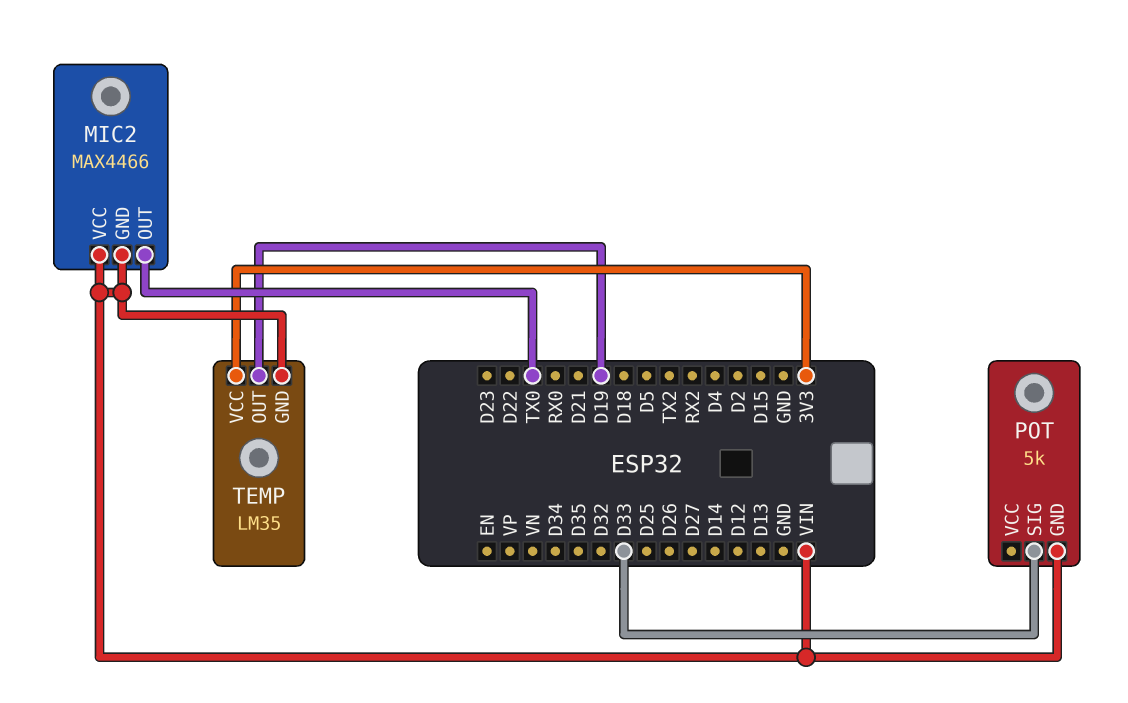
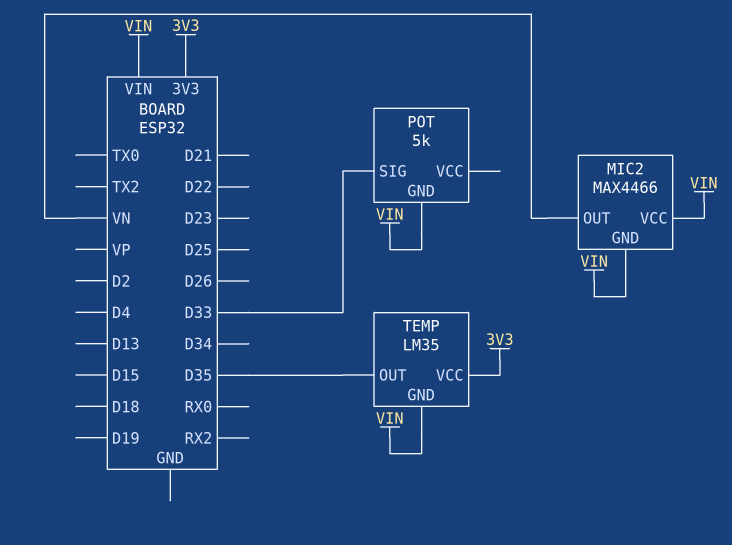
MIC2 pin OUT: TX0 -> VN
TEMP pin OUT: D19 -> D35

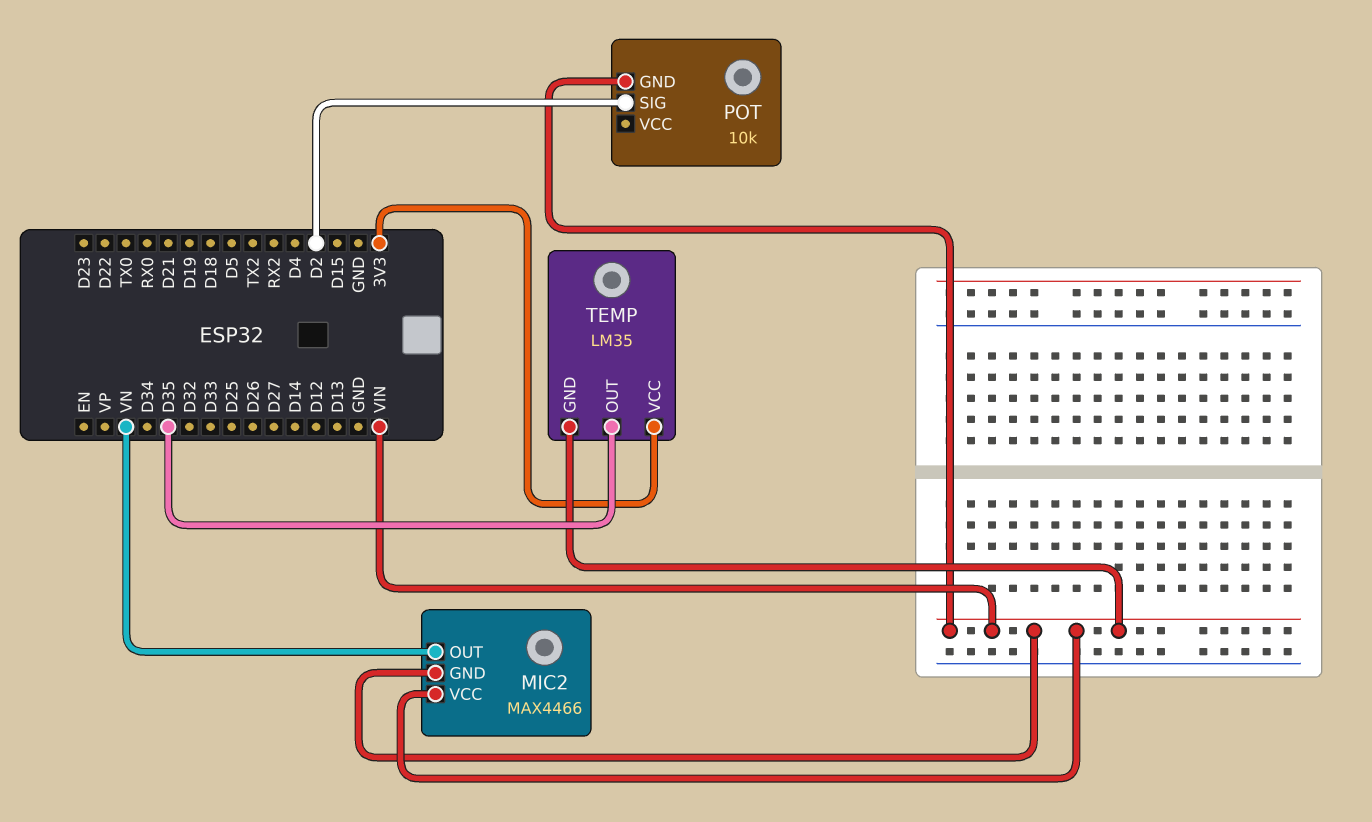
POT: 5k -> 10k
POT pin SIG: D33 -> D2

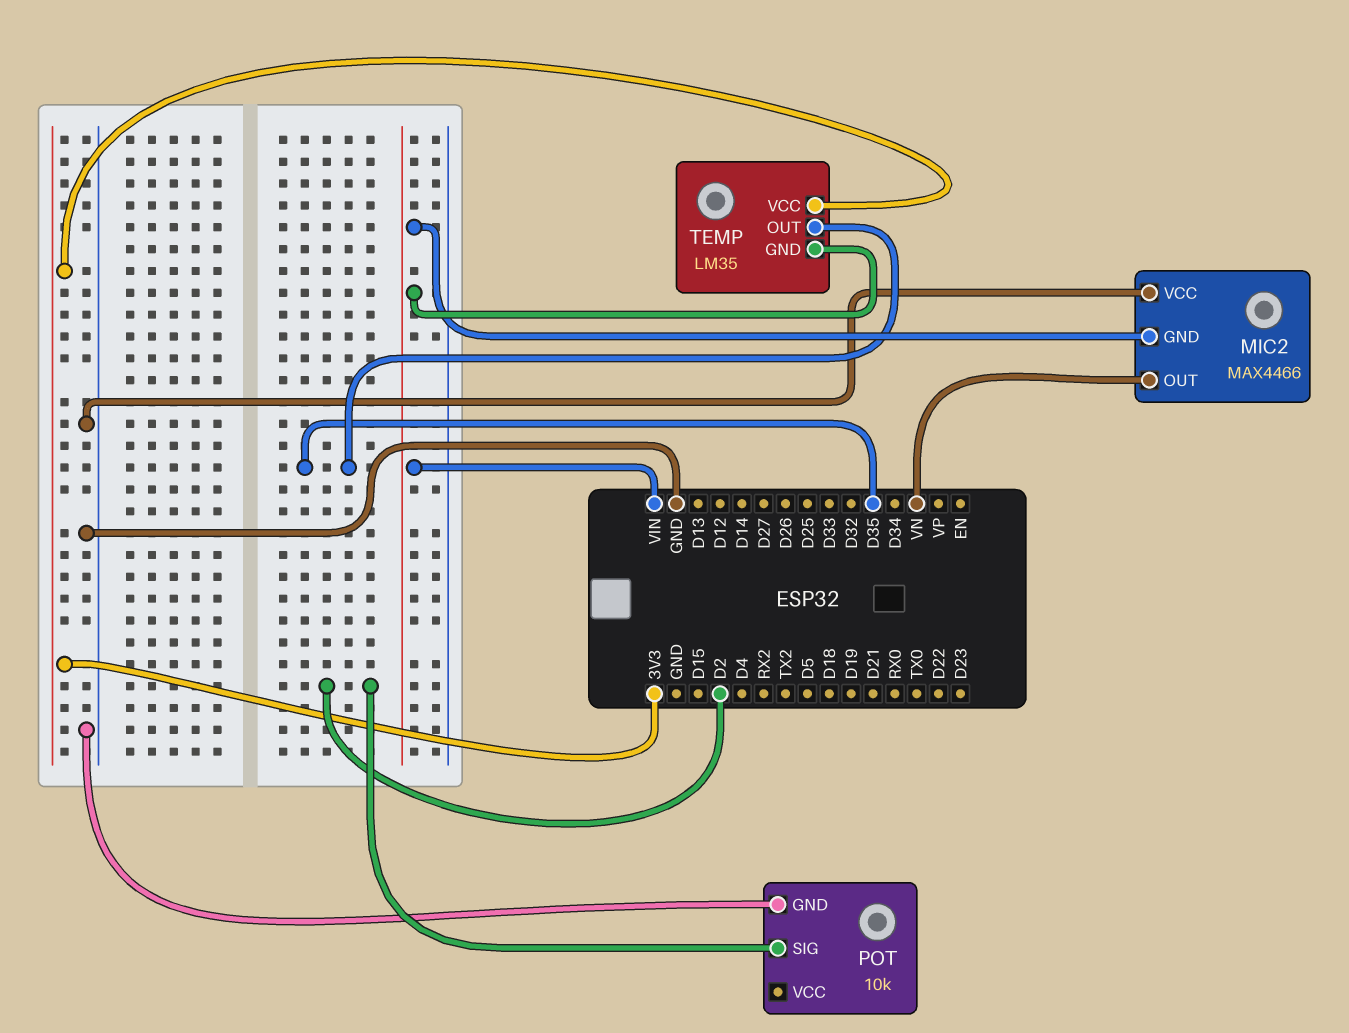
MIC2 pin VCC: VIN -> GND
POT pin GND: VIN -> GND

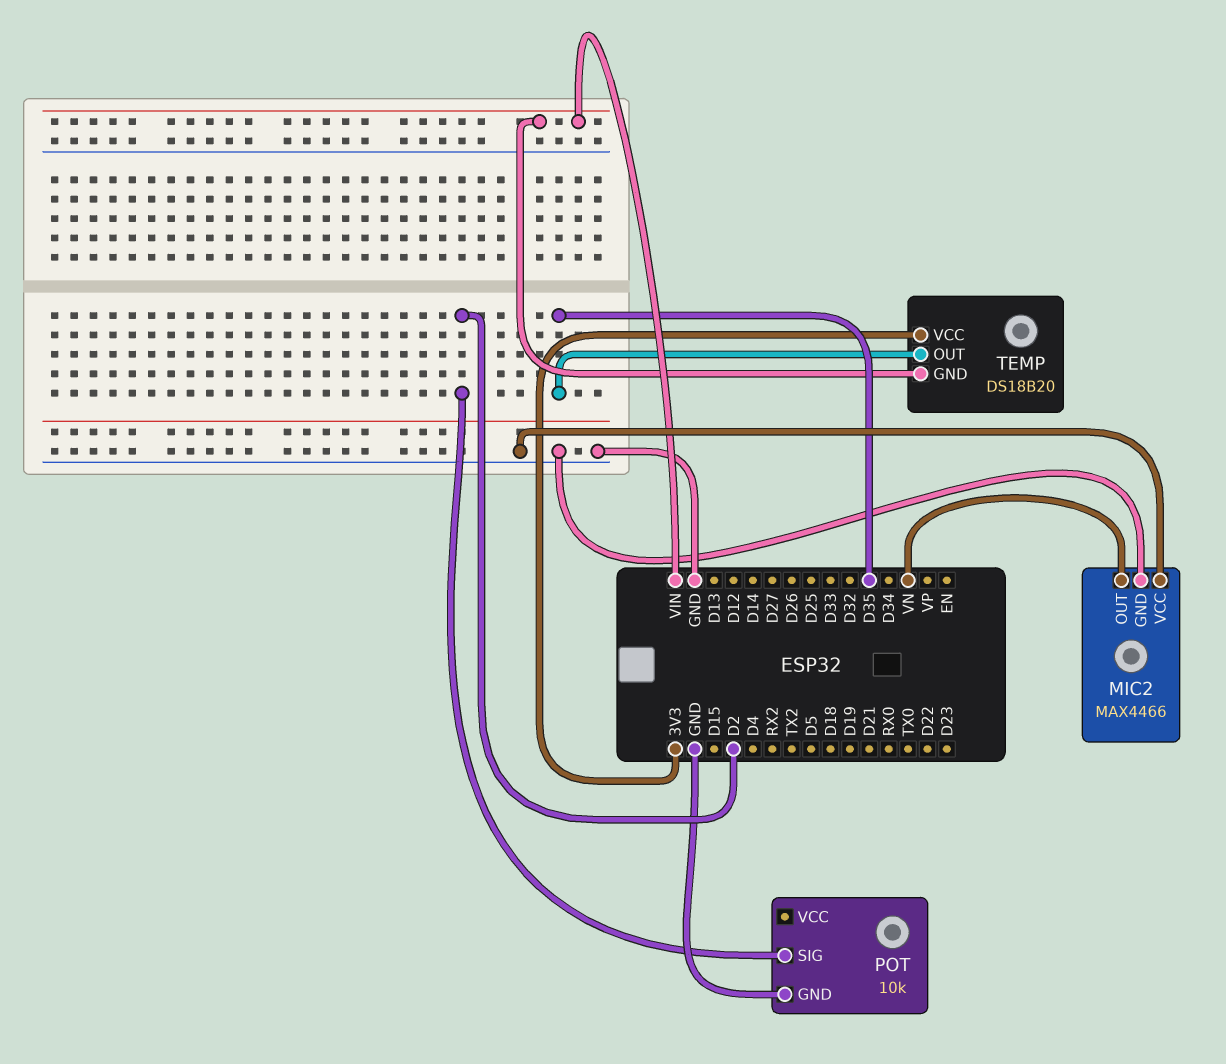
MIC2 pin GND: VIN -> GND
TEMP: LM35 -> DS18B20

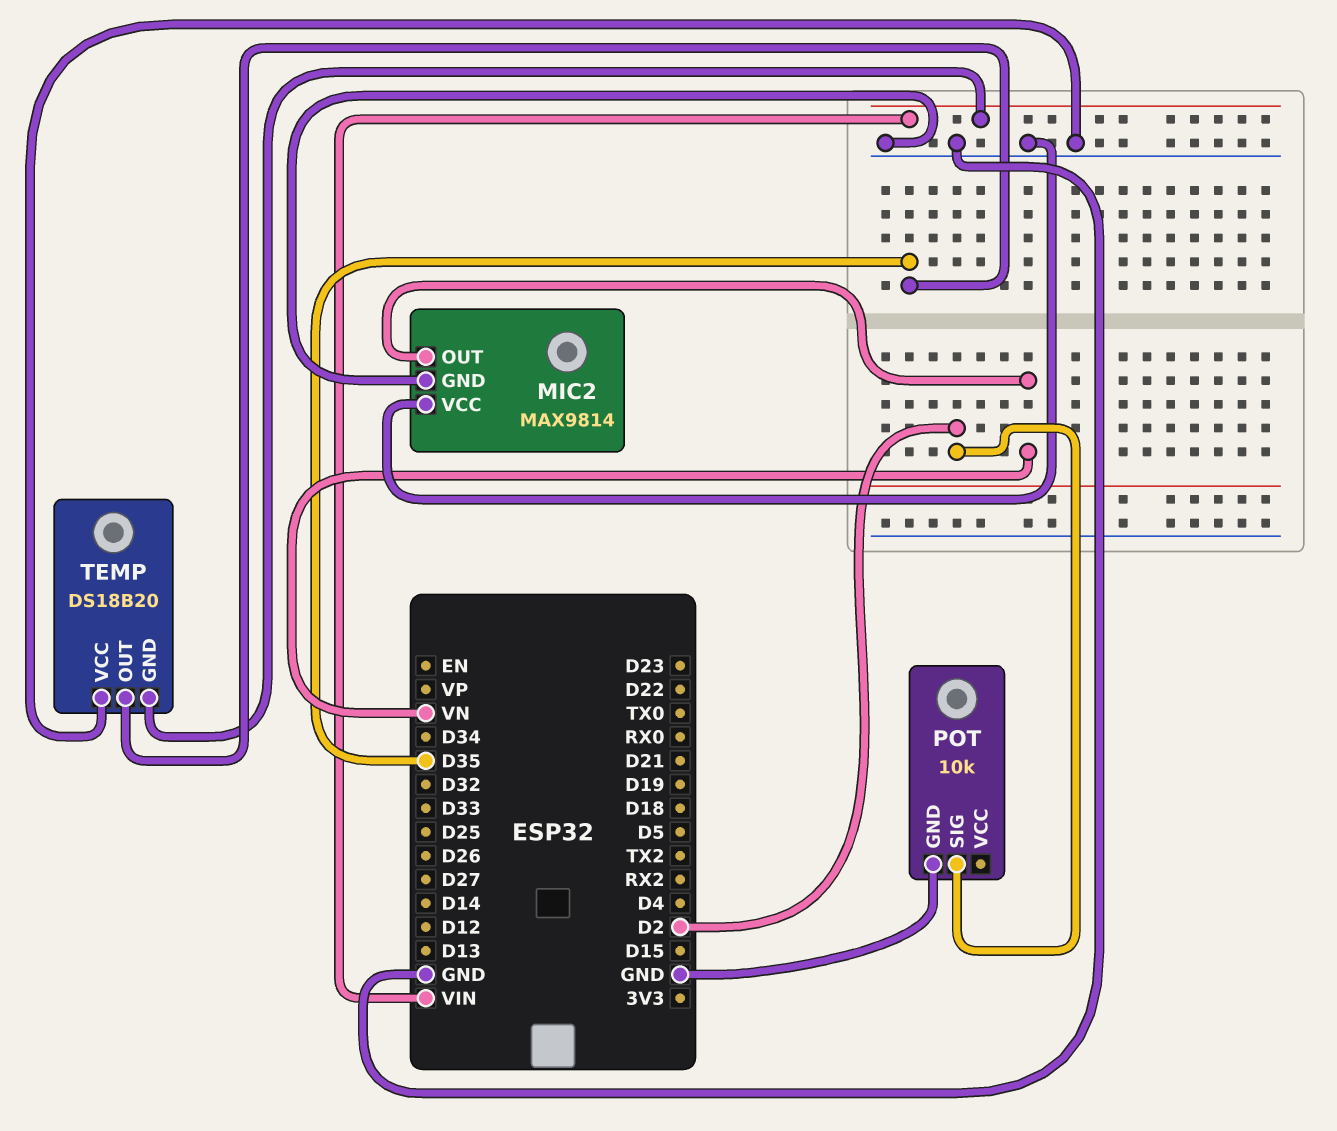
MIC2: MAX4466 -> MAX9814
TEMP pin VCC: 3V3 -> GND

